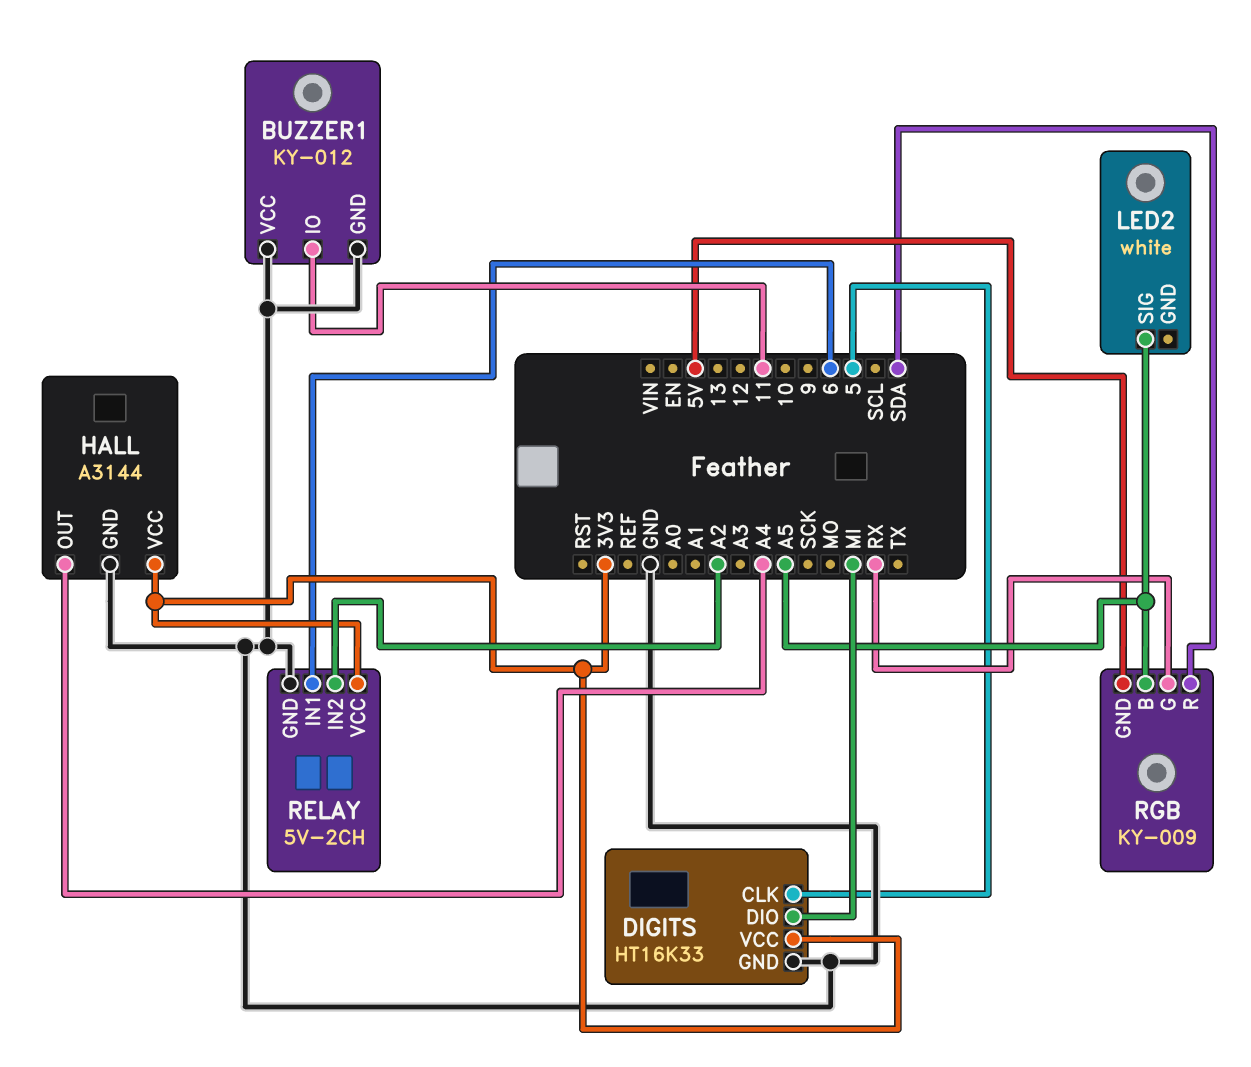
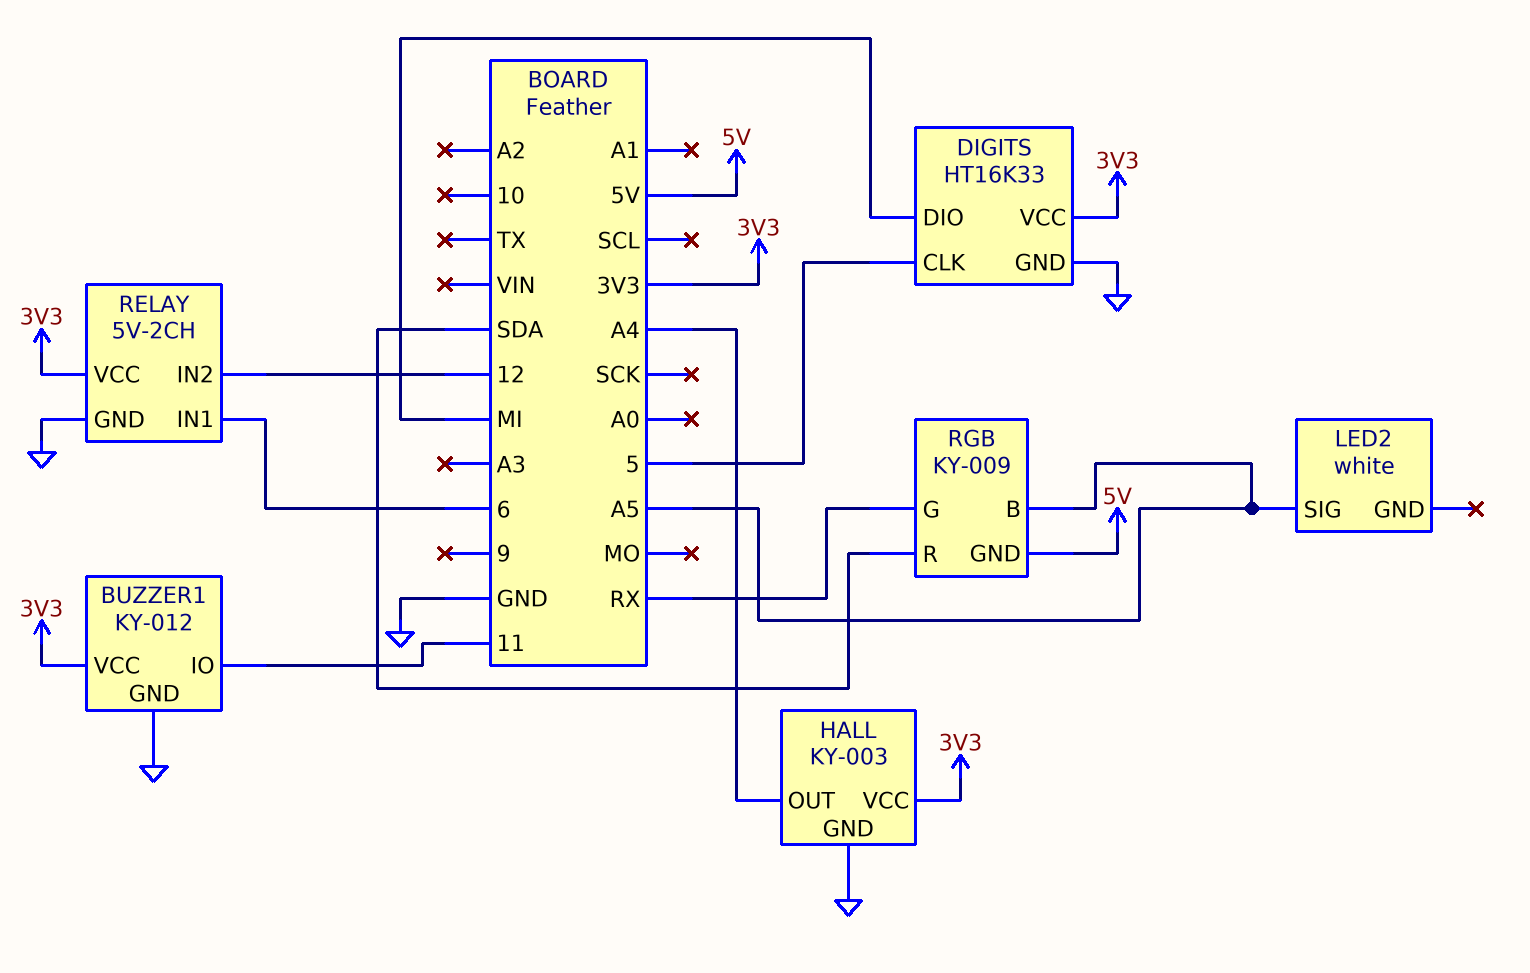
BUZZER1 pin VCC: GND -> 3V3
HALL: A3144 -> KY-003
RELAY pin IN2: A2 -> 12

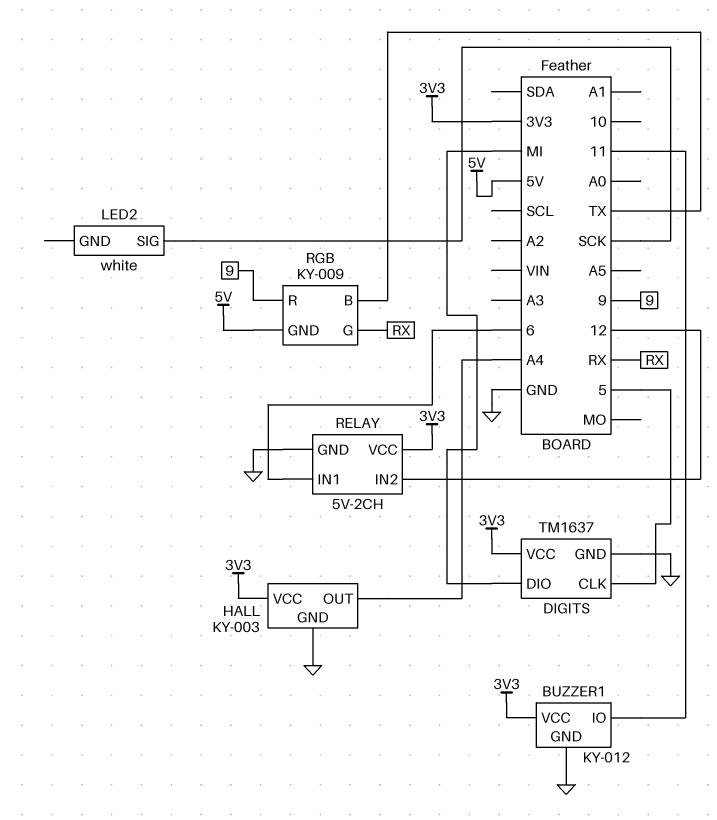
DIGITS: HT16K33 -> TM1637
LED2 pin SIG: A5 -> SCK
RGB pin B: A5 -> TX
RGB pin R: SDA -> 9

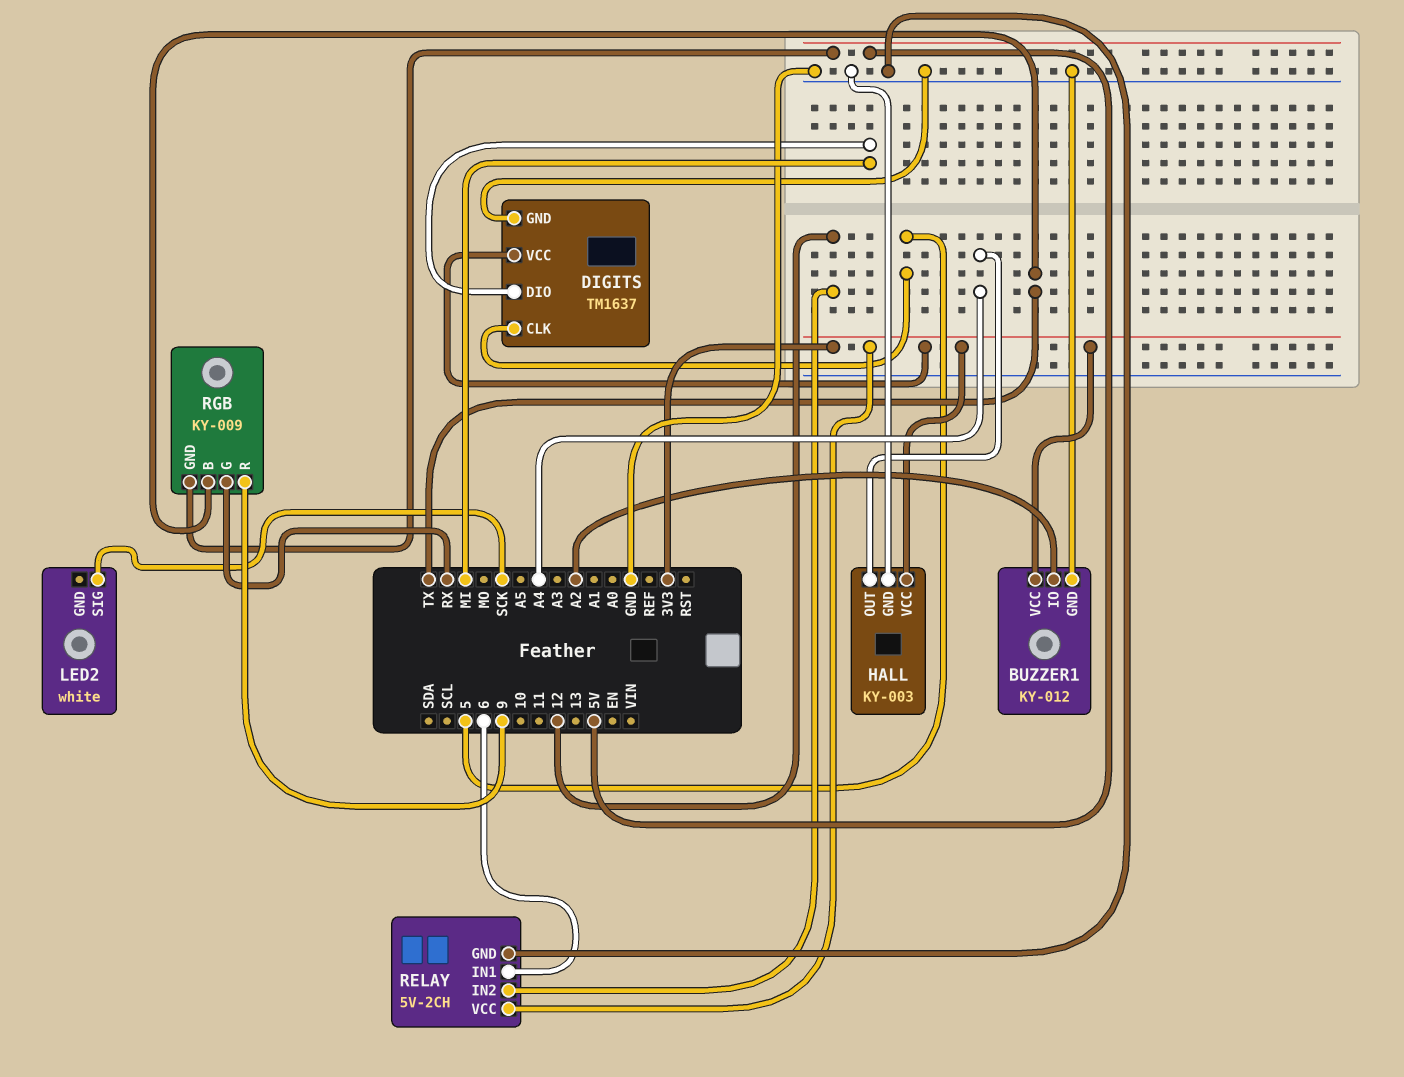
BUZZER1 pin IO: 11 -> A2

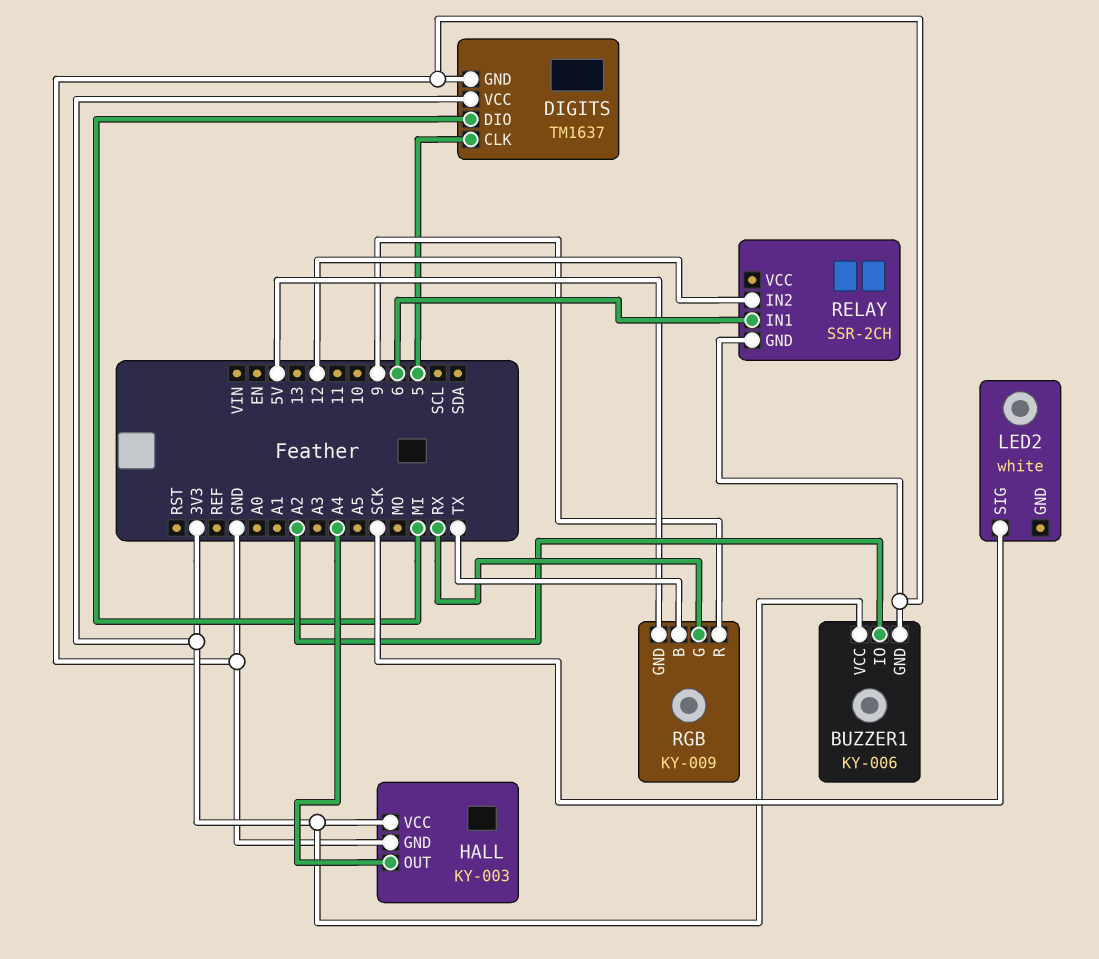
BUZZER1: KY-012 -> KY-006
RELAY: 5V-2CH -> SSR-2CH
RELAY pin VCC: 3V3 -> none

